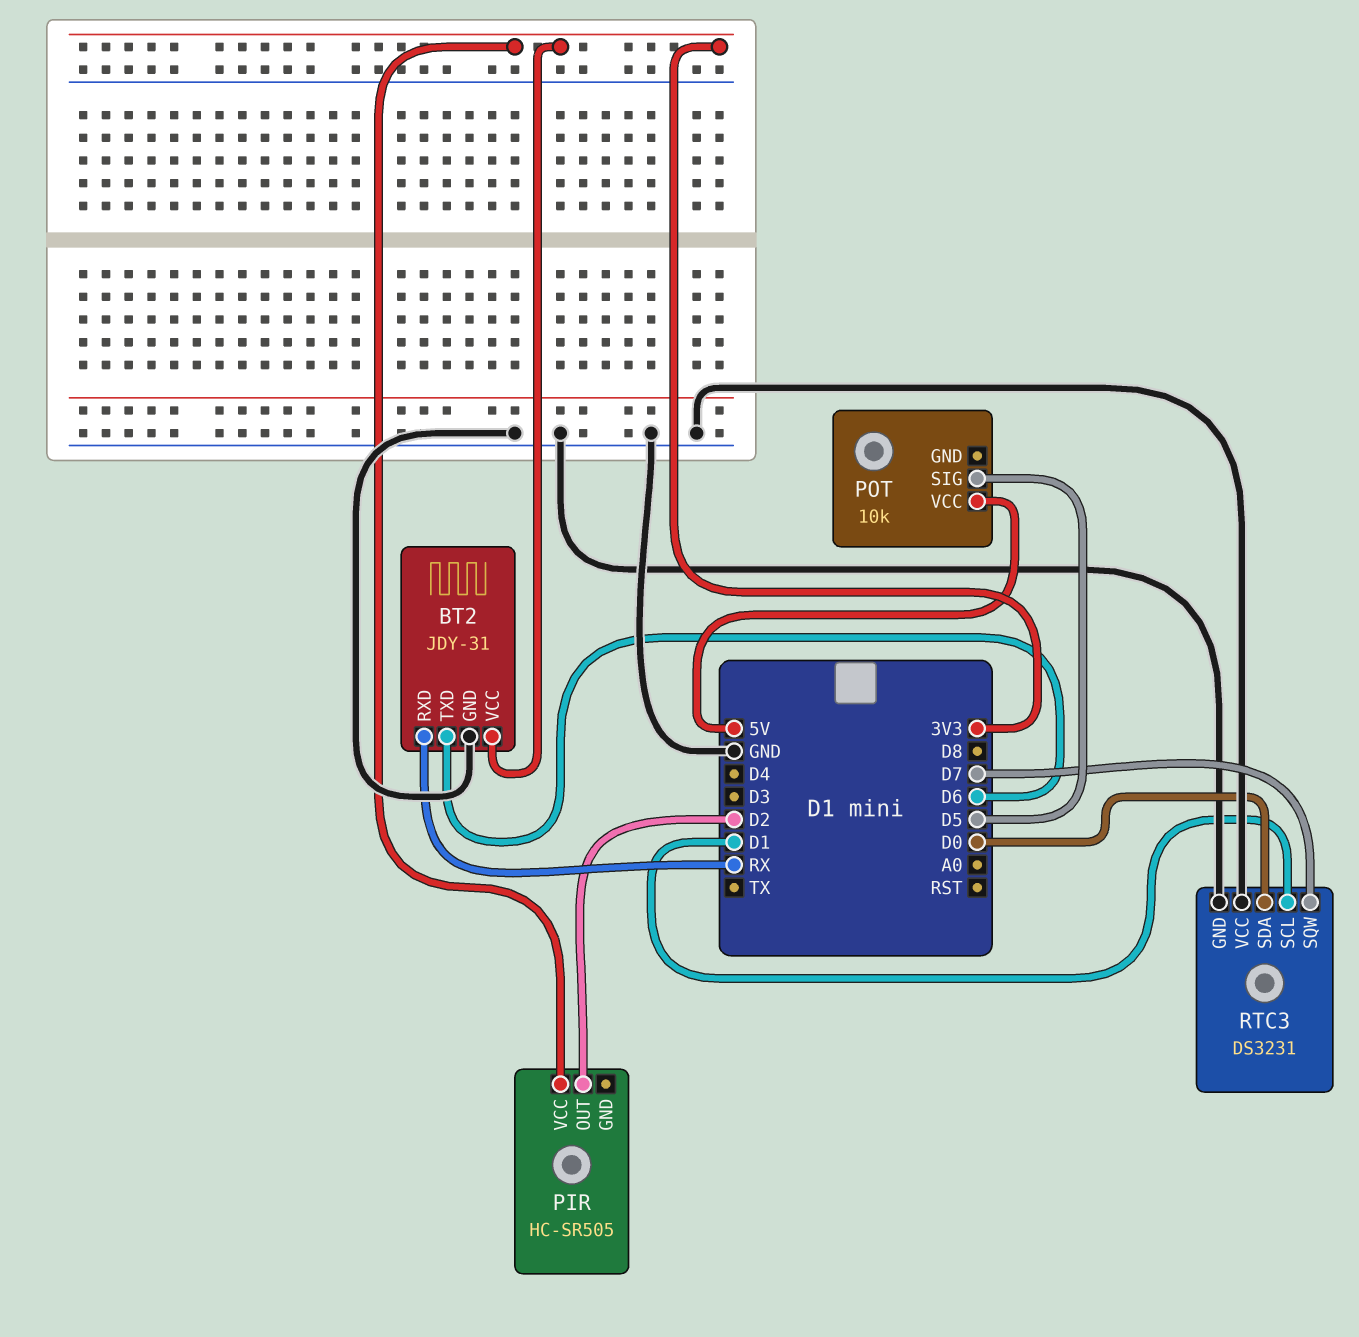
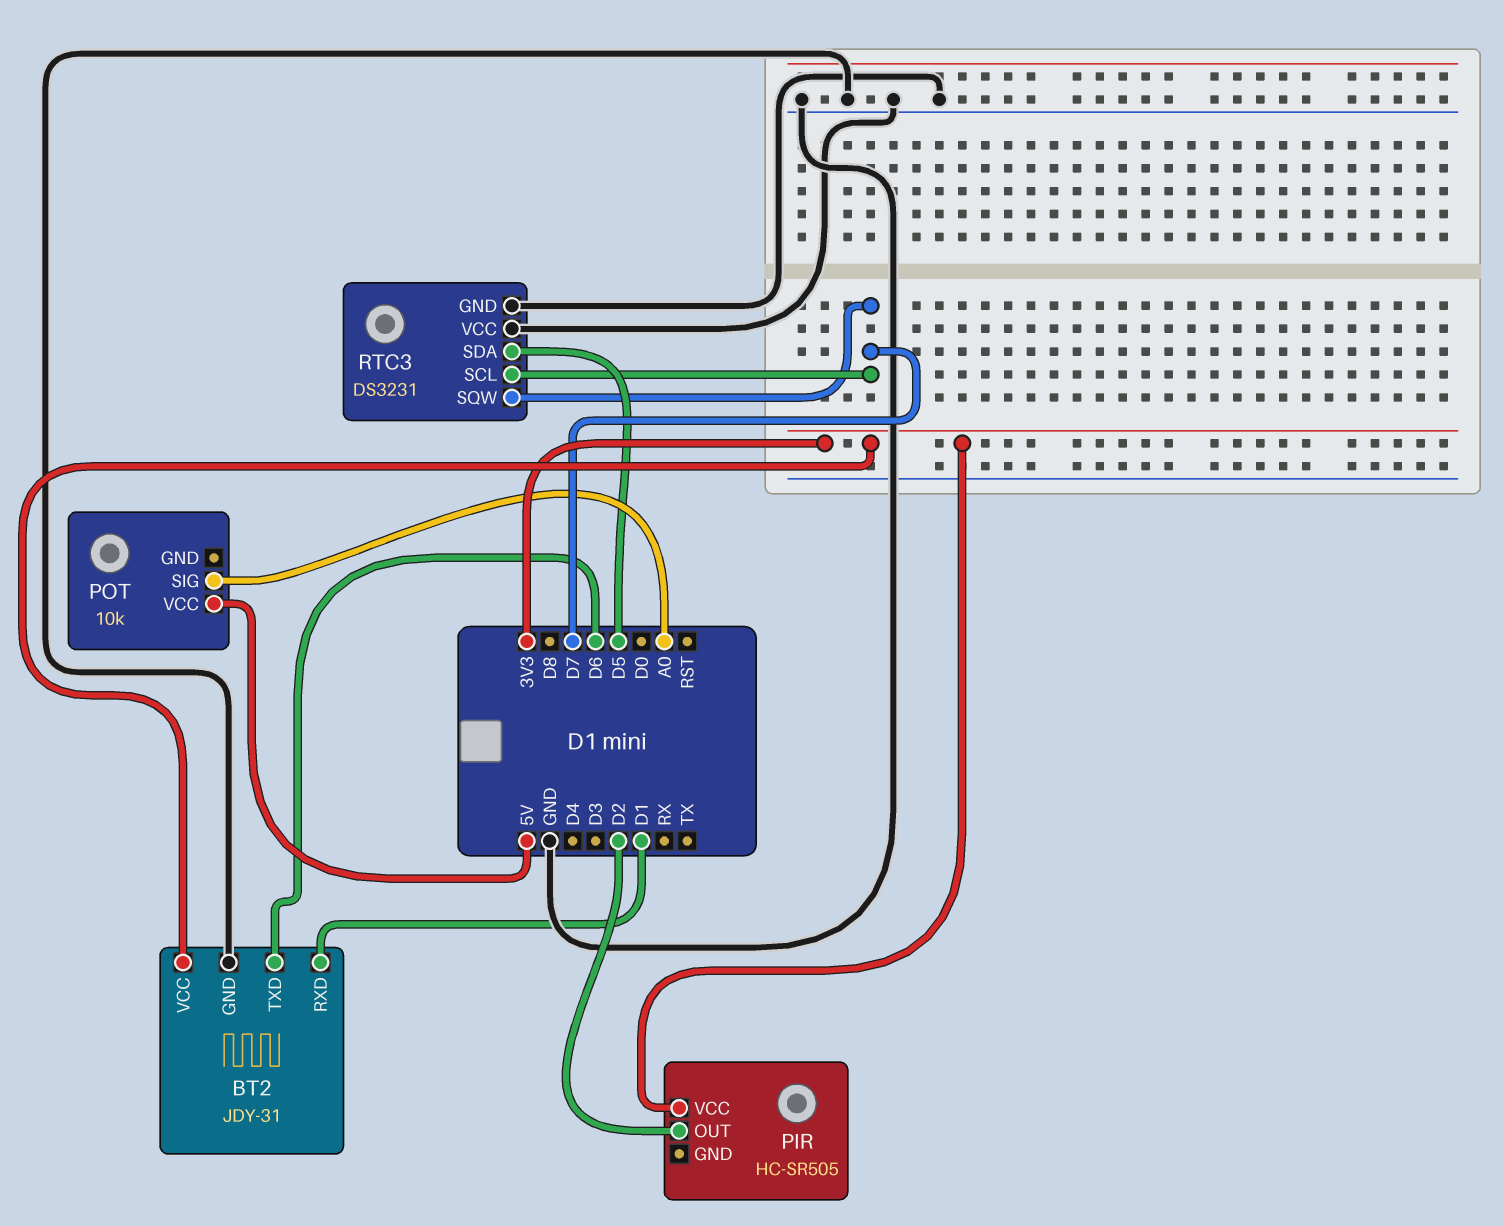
BT2 pin RXD: RX -> D1
POT pin SIG: D5 -> A0
RTC3 pin SCL: D1 -> D7
RTC3 pin SDA: D0 -> D5

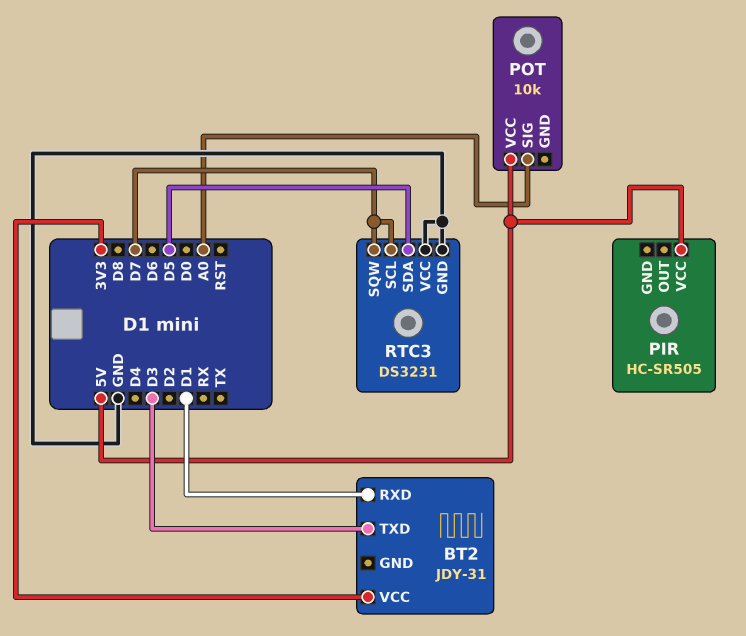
BT2 pin GND: GND -> none
BT2 pin TXD: D6 -> D3
PIR pin OUT: D2 -> none
PIR pin VCC: 3V3 -> 5V

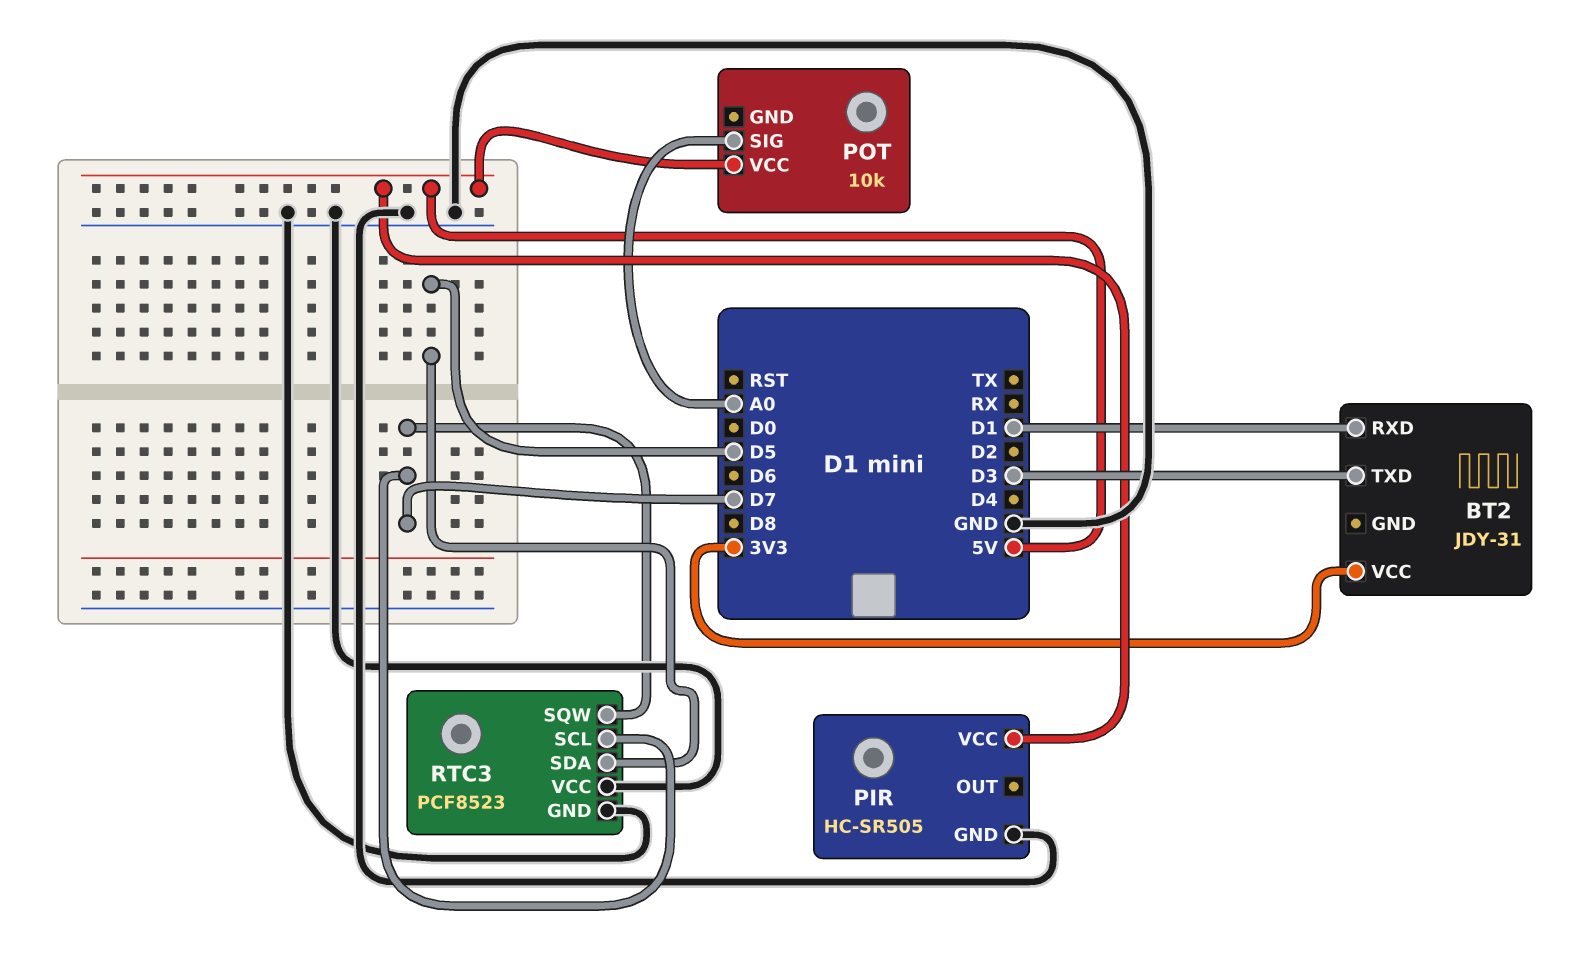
PIR pin GND: none -> GND
RTC3: DS3231 -> PCF8523

